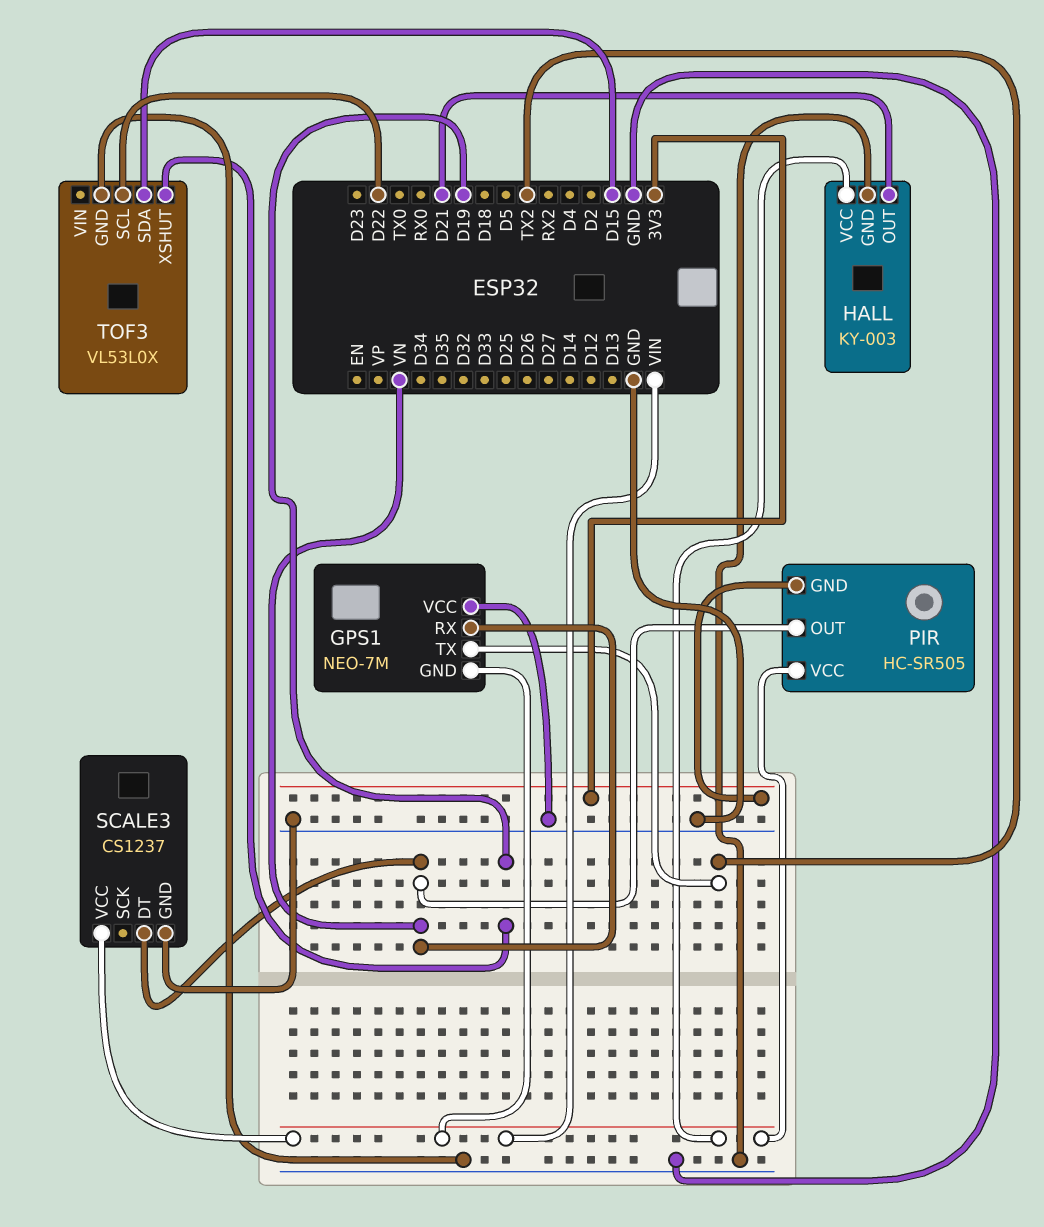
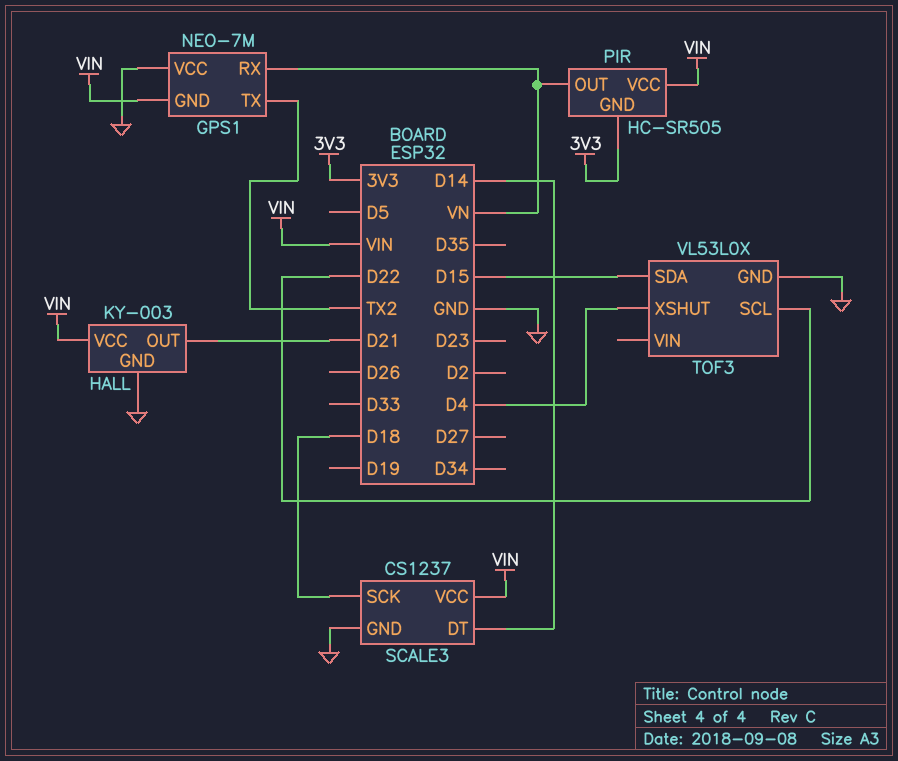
SCALE3 pin DT: VN -> D14
SCALE3 pin SCK: none -> D18
TOF3 pin XSHUT: D19 -> D4

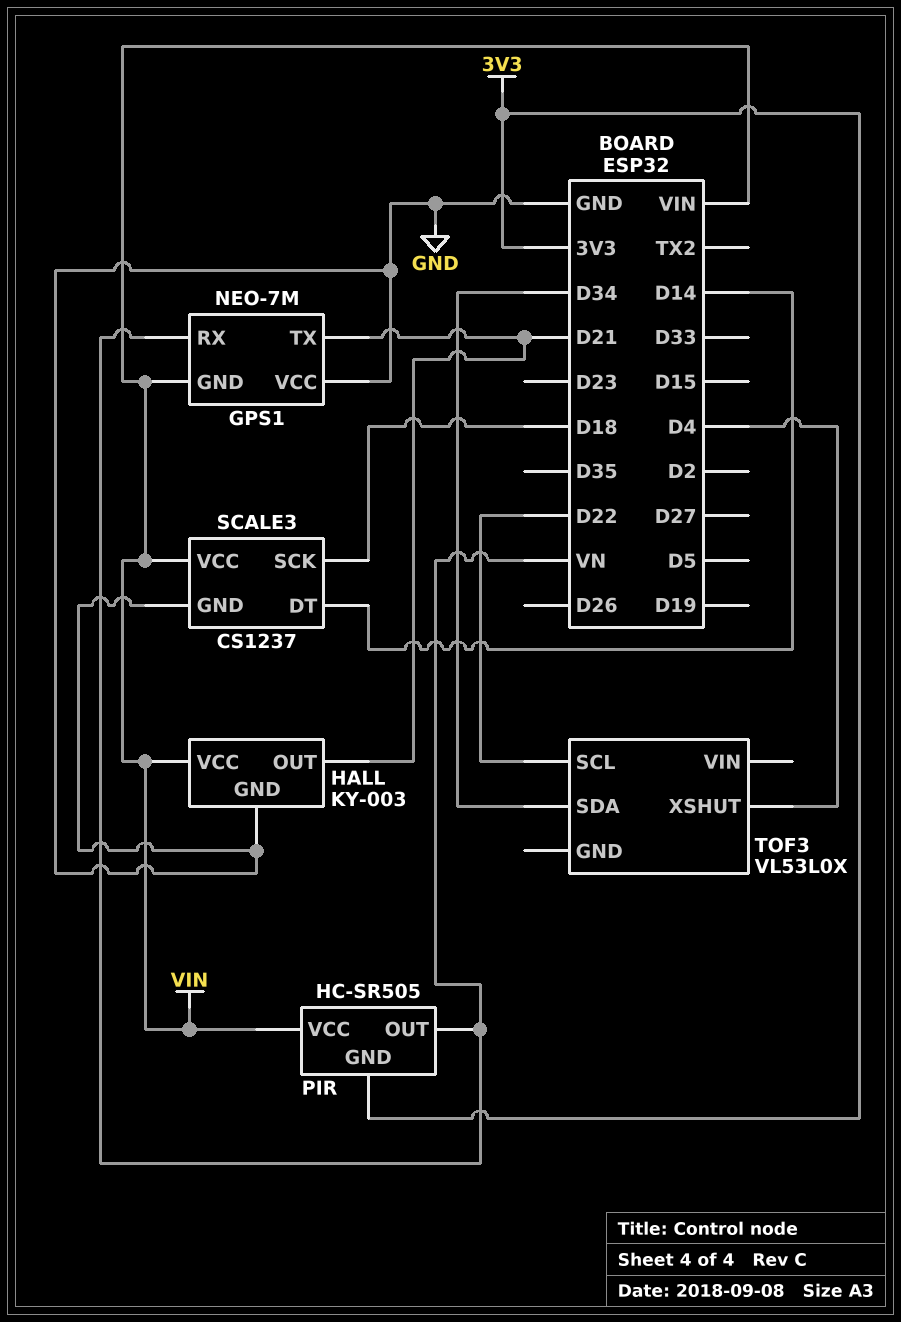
GPS1 pin TX: TX2 -> D21
TOF3 pin GND: GND -> none
TOF3 pin SDA: D15 -> D34

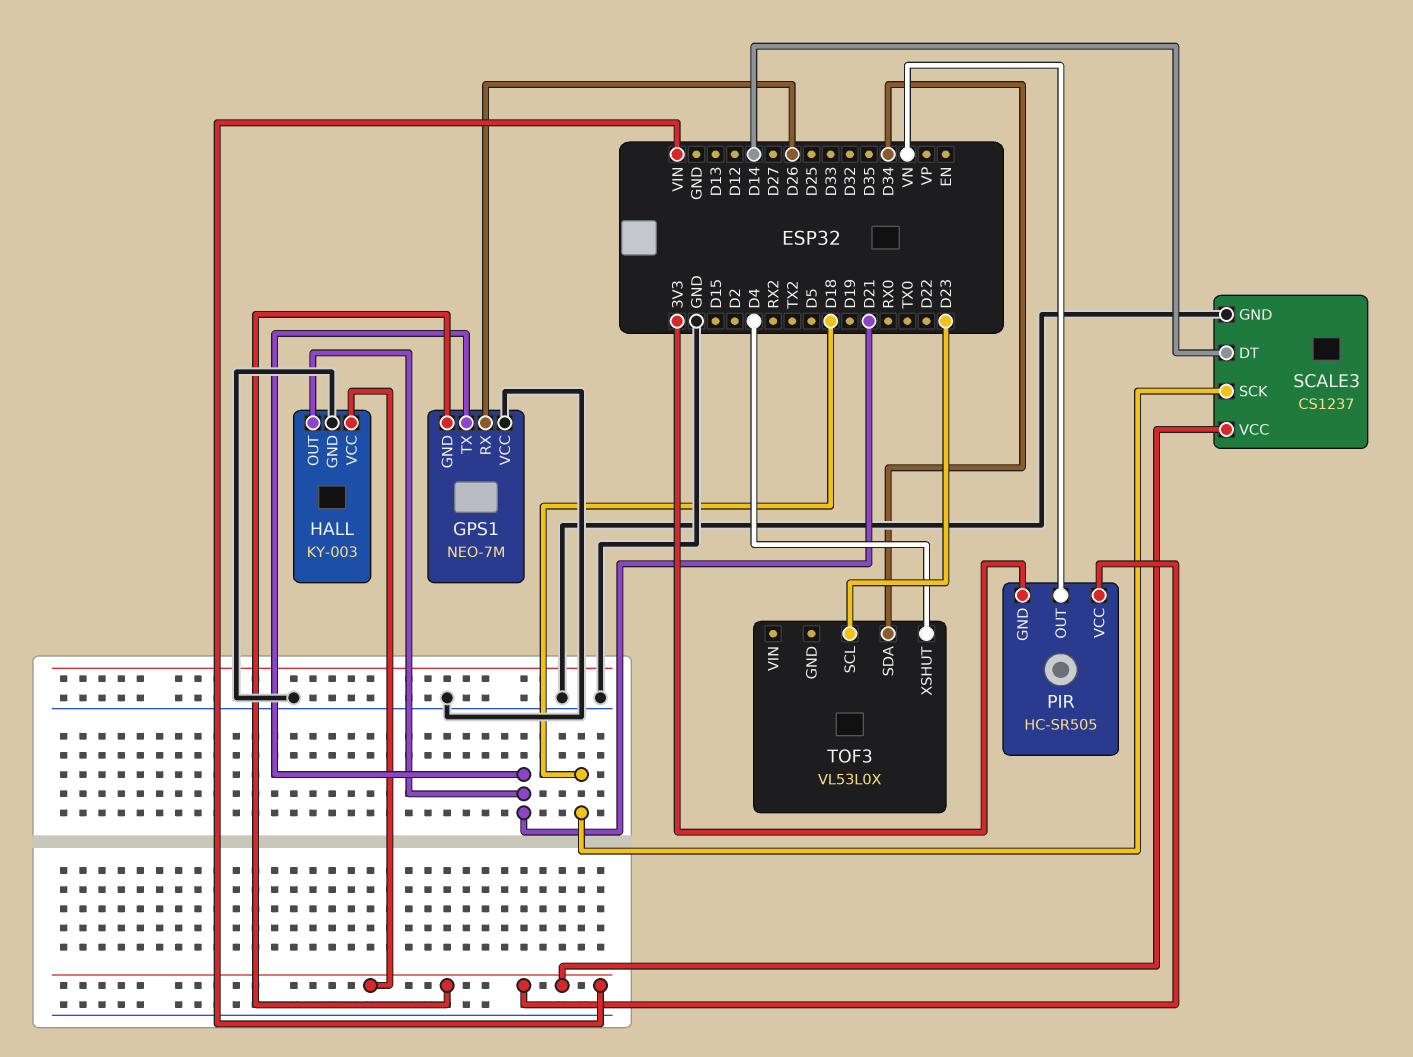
GPS1 pin RX: VN -> D26
TOF3 pin SCL: D22 -> D23

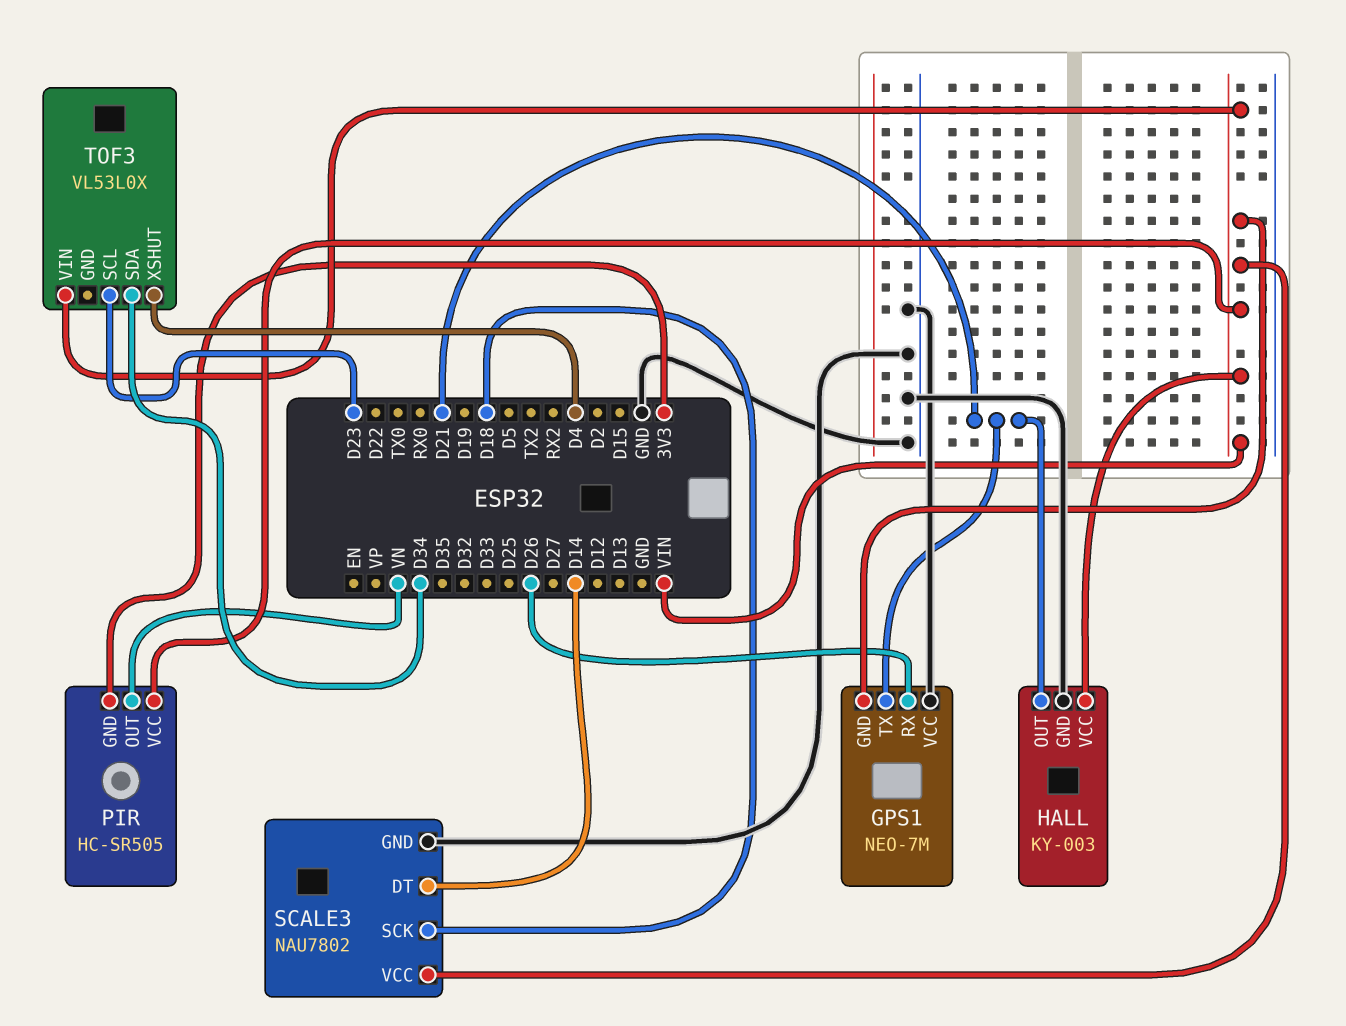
SCALE3: CS1237 -> NAU7802
TOF3 pin VIN: none -> VIN

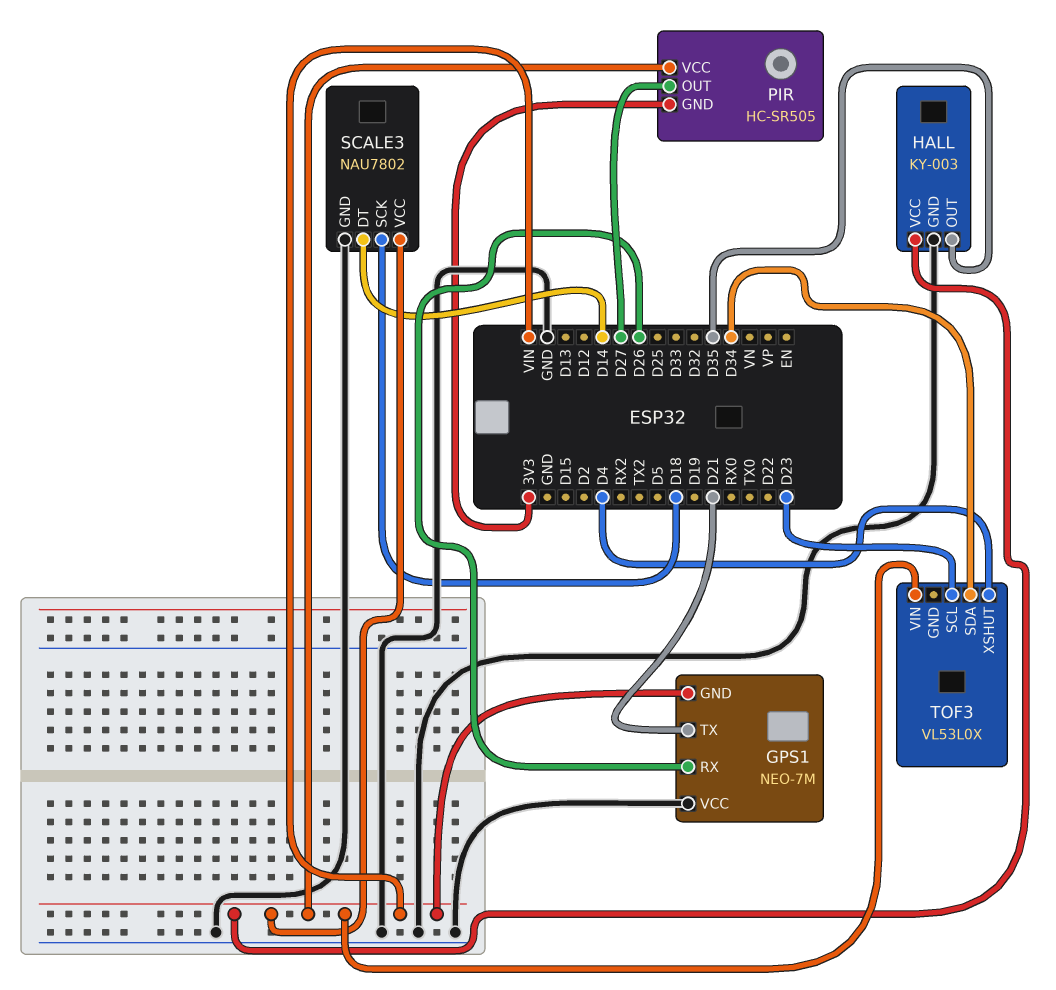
HALL pin OUT: D21 -> D35
PIR pin OUT: VN -> D27

